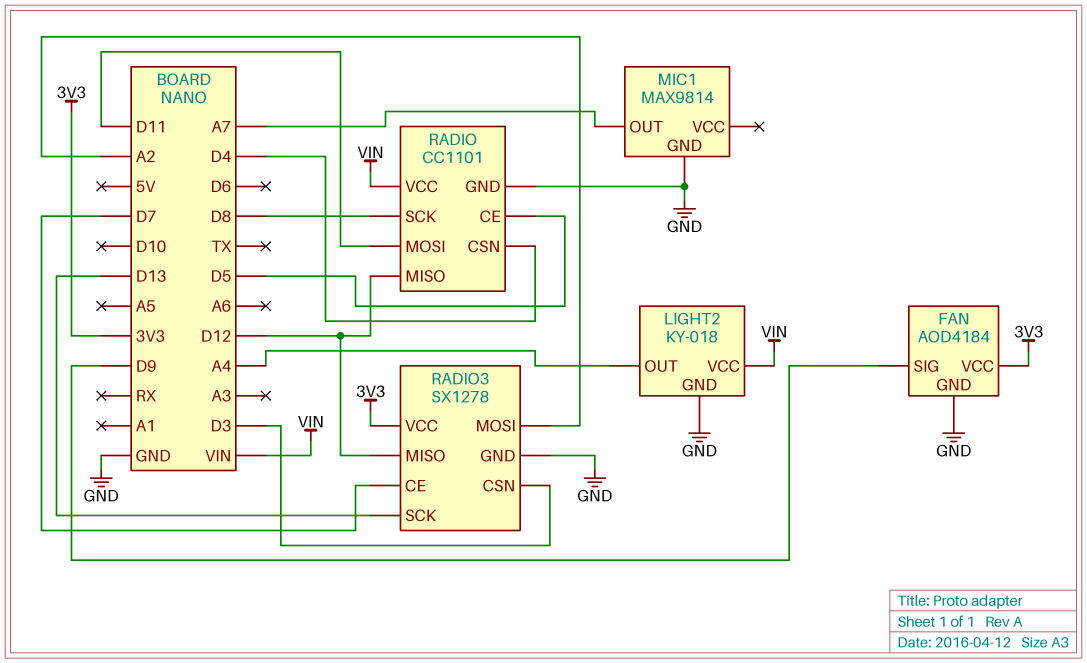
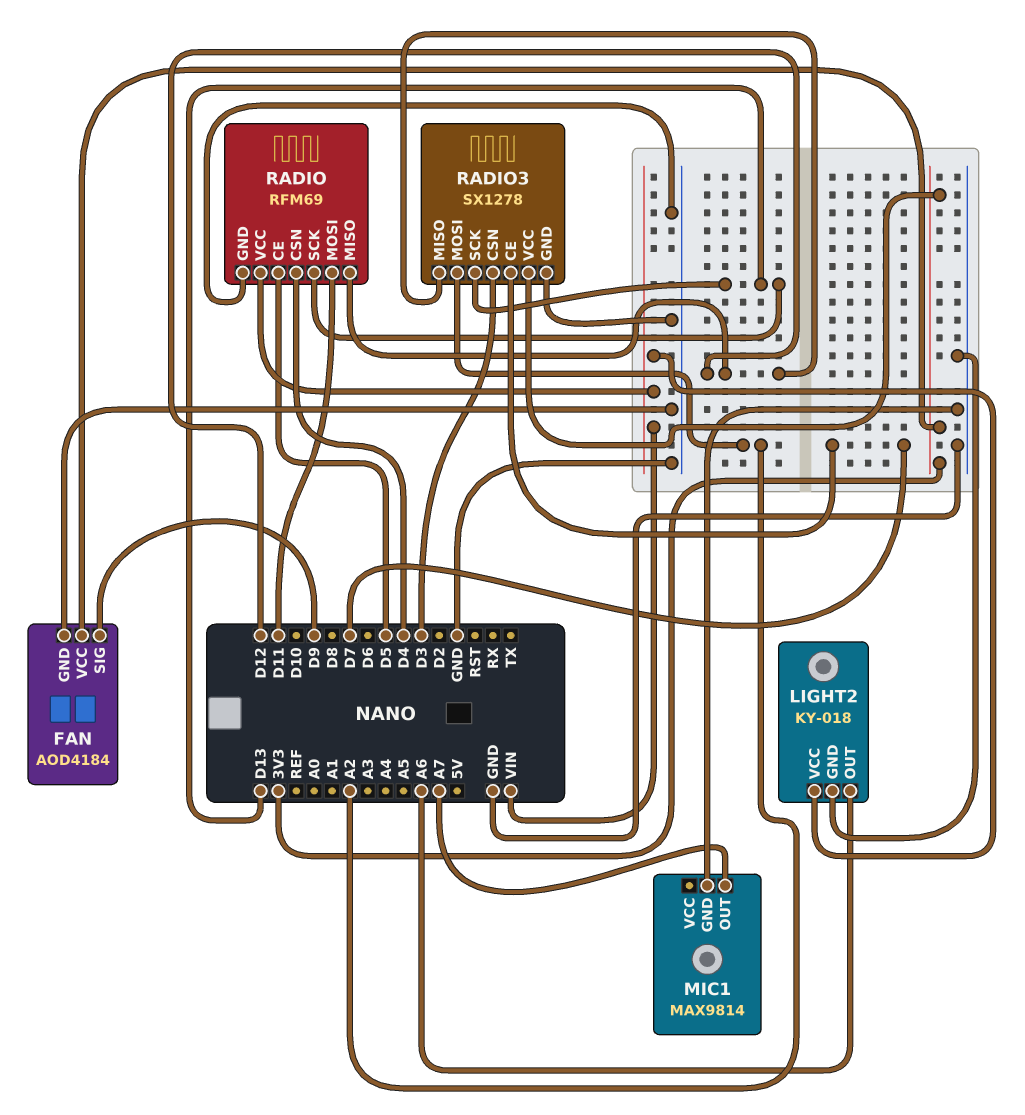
LIGHT2 pin OUT: A4 -> A6
RADIO: CC1101 -> RFM69
RADIO pin SCK: D8 -> D13

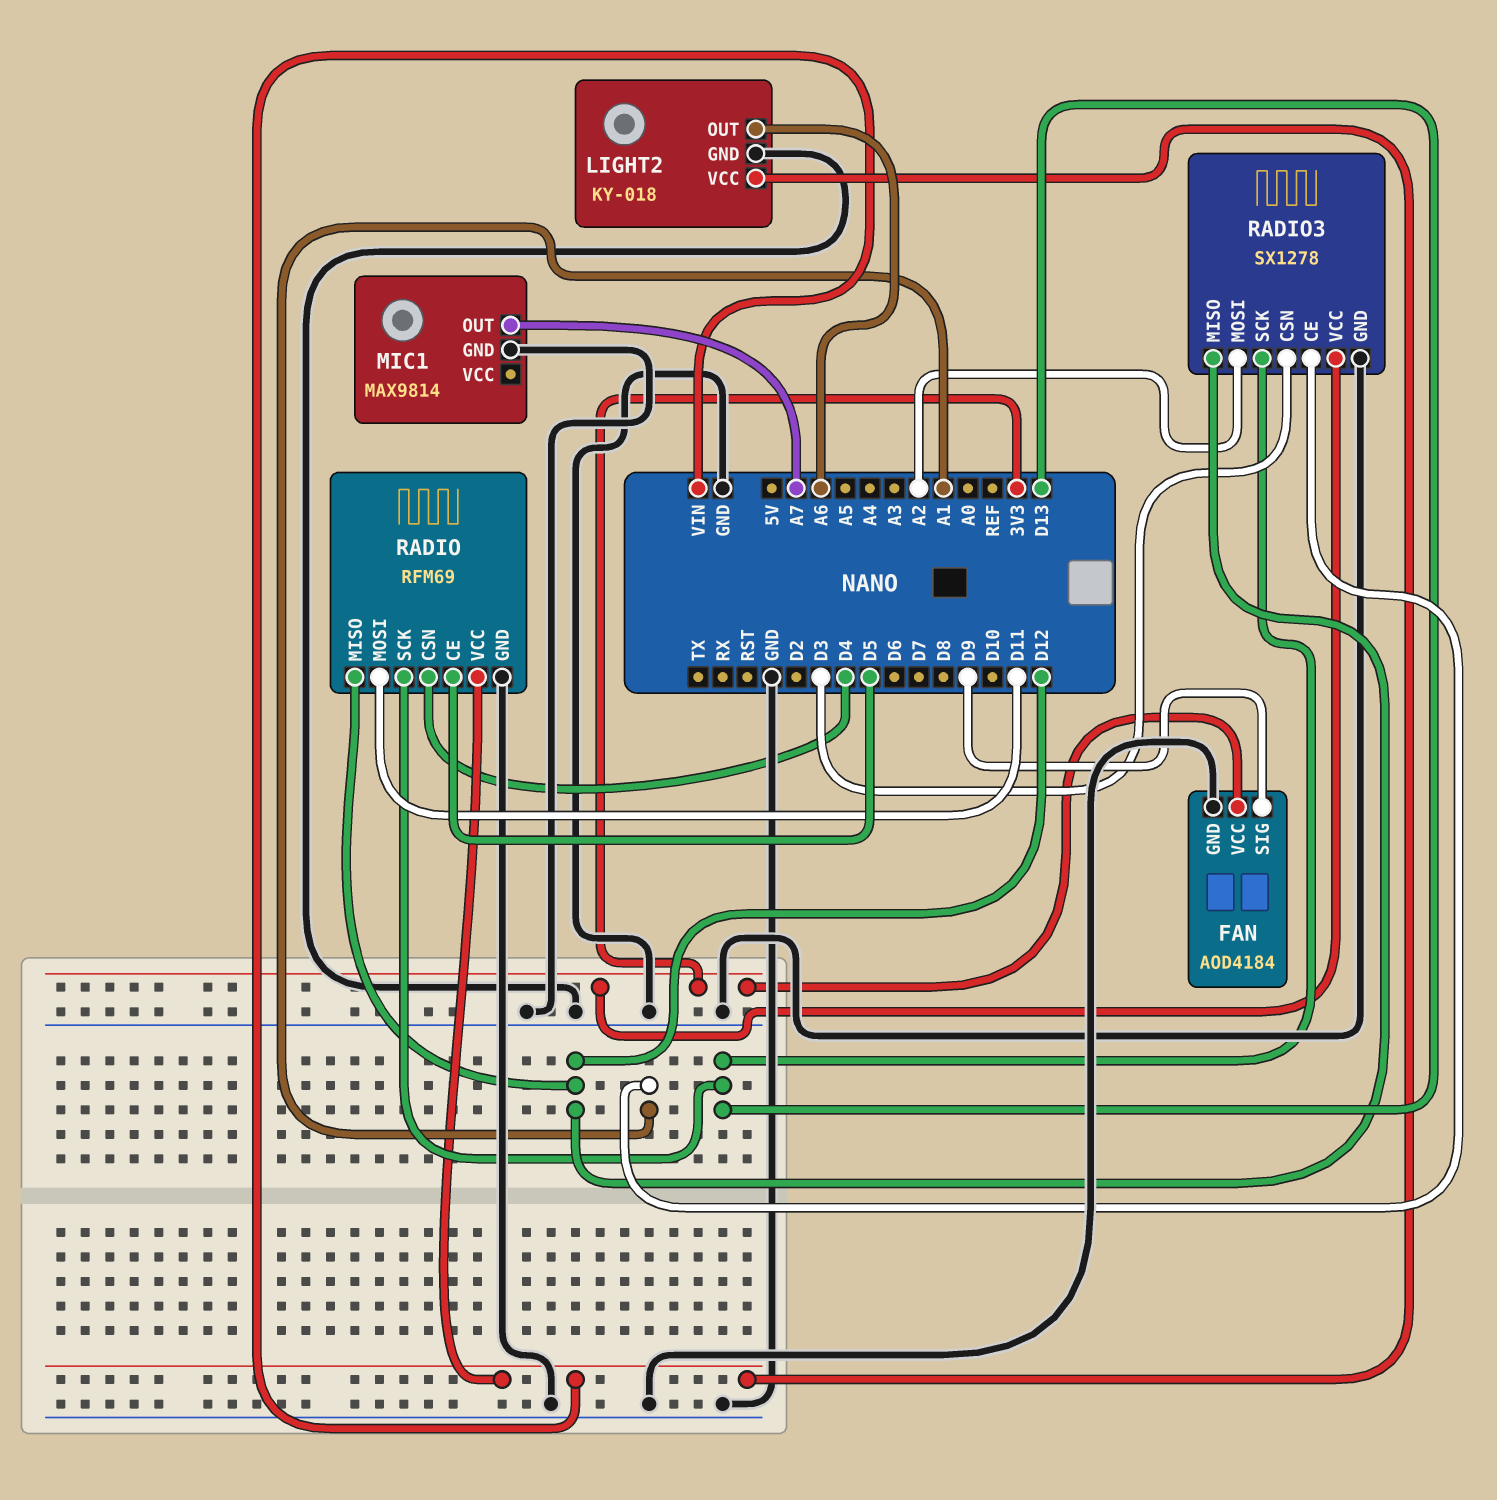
RADIO3 pin CE: D7 -> A1

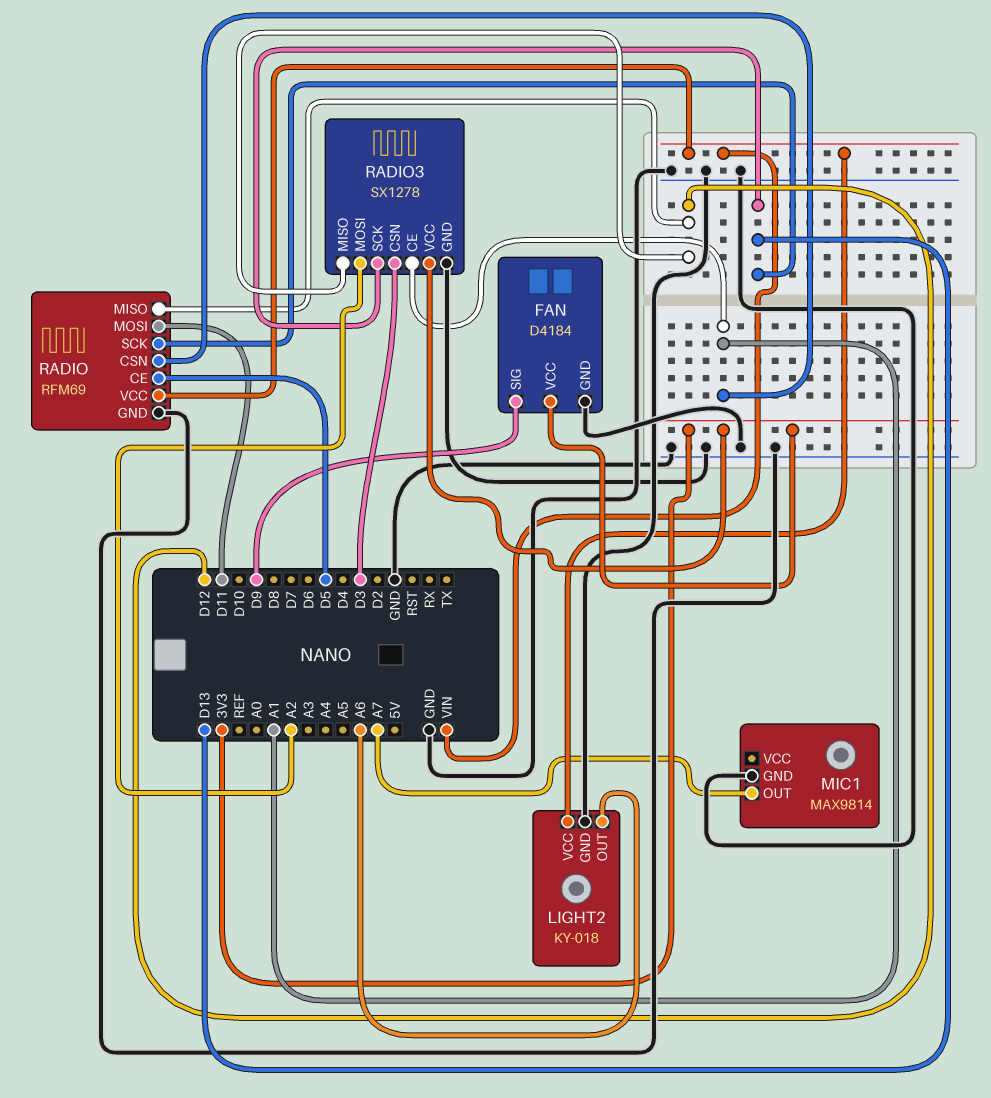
FAN: AOD4184 -> D4184
RADIO pin CSN: D4 -> A1

